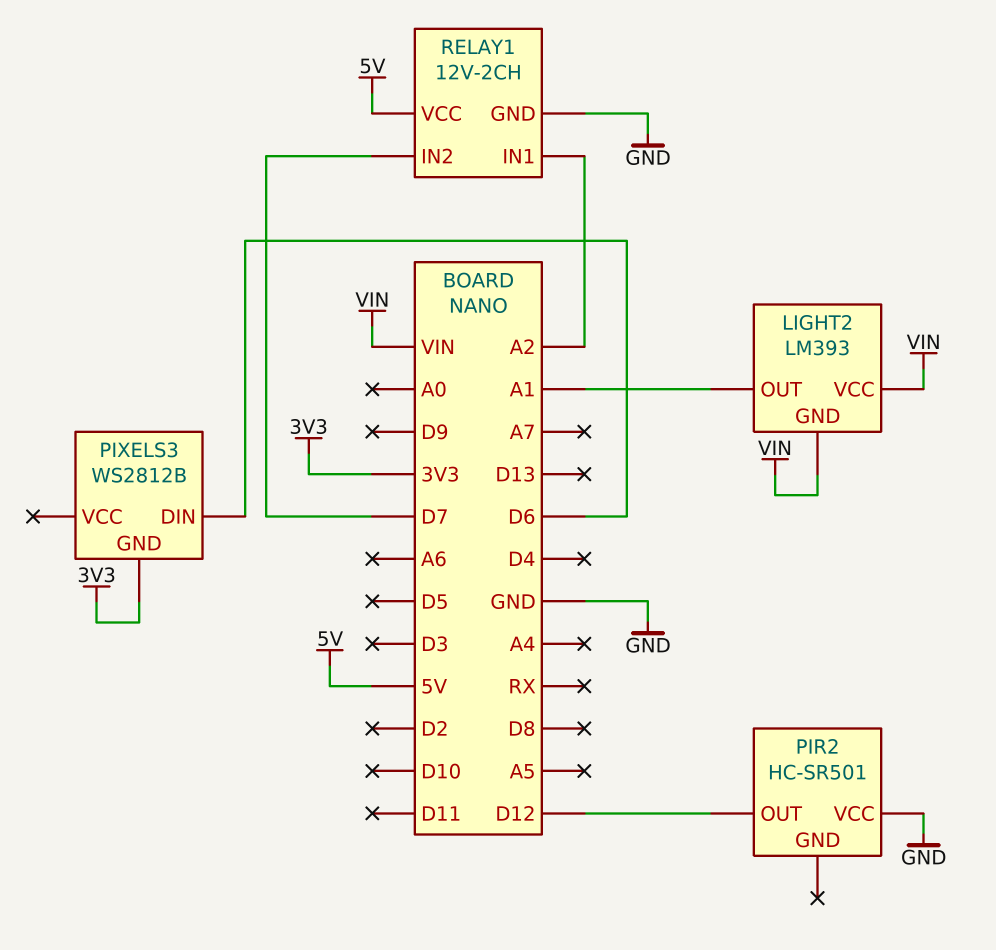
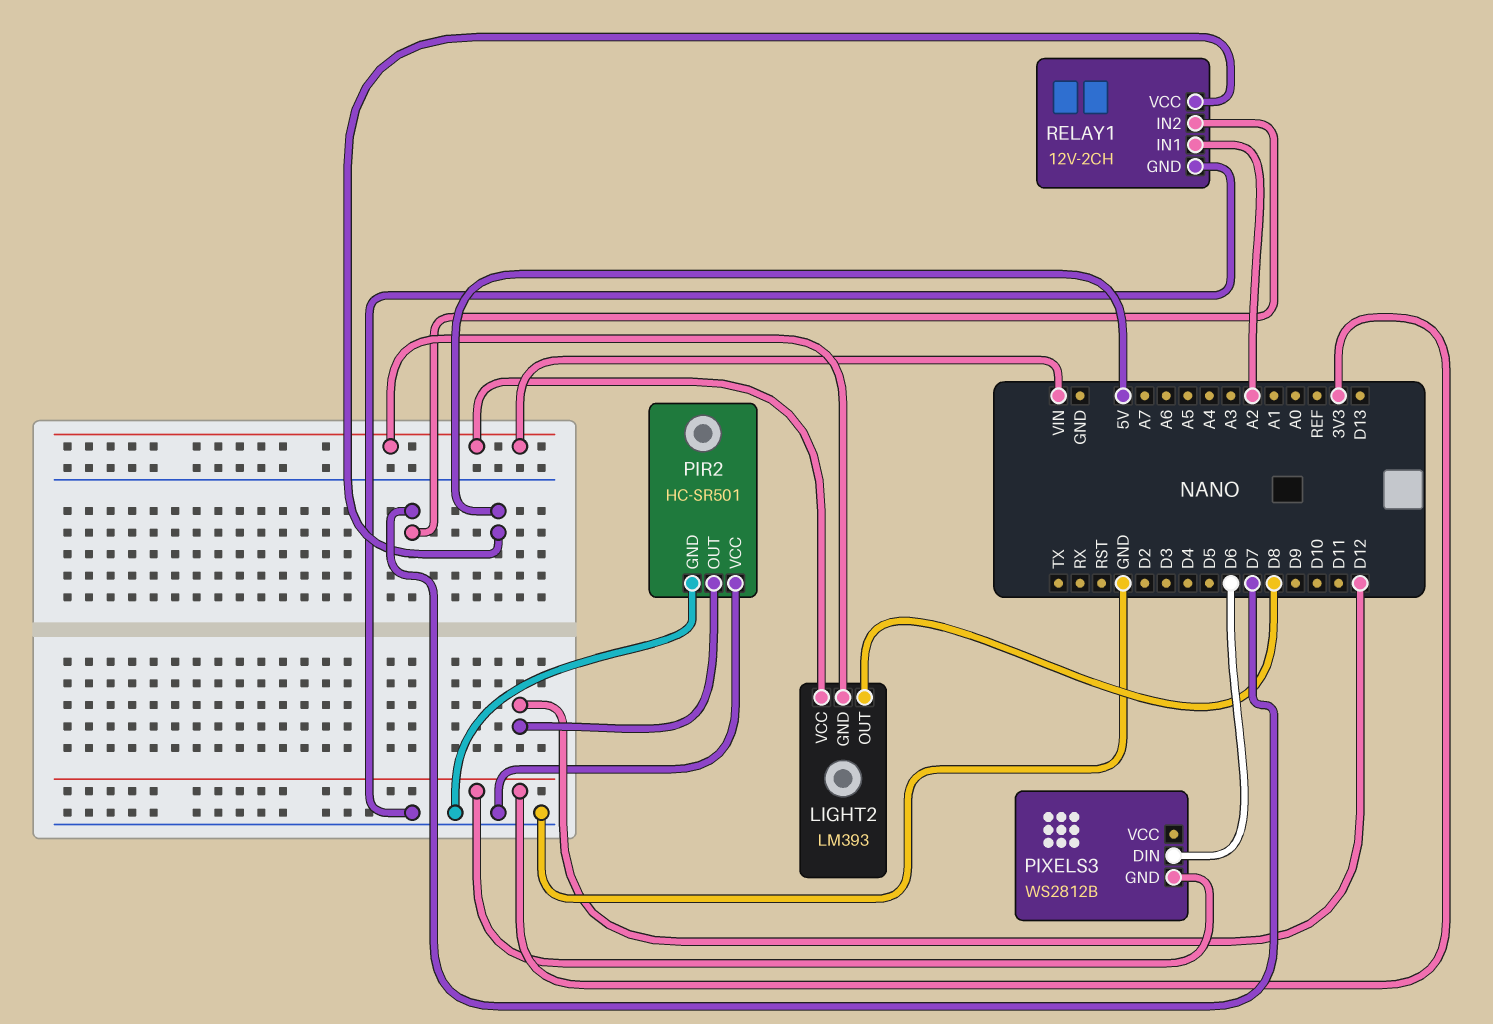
LIGHT2 pin OUT: A1 -> D8
PIR2 pin GND: none -> GND

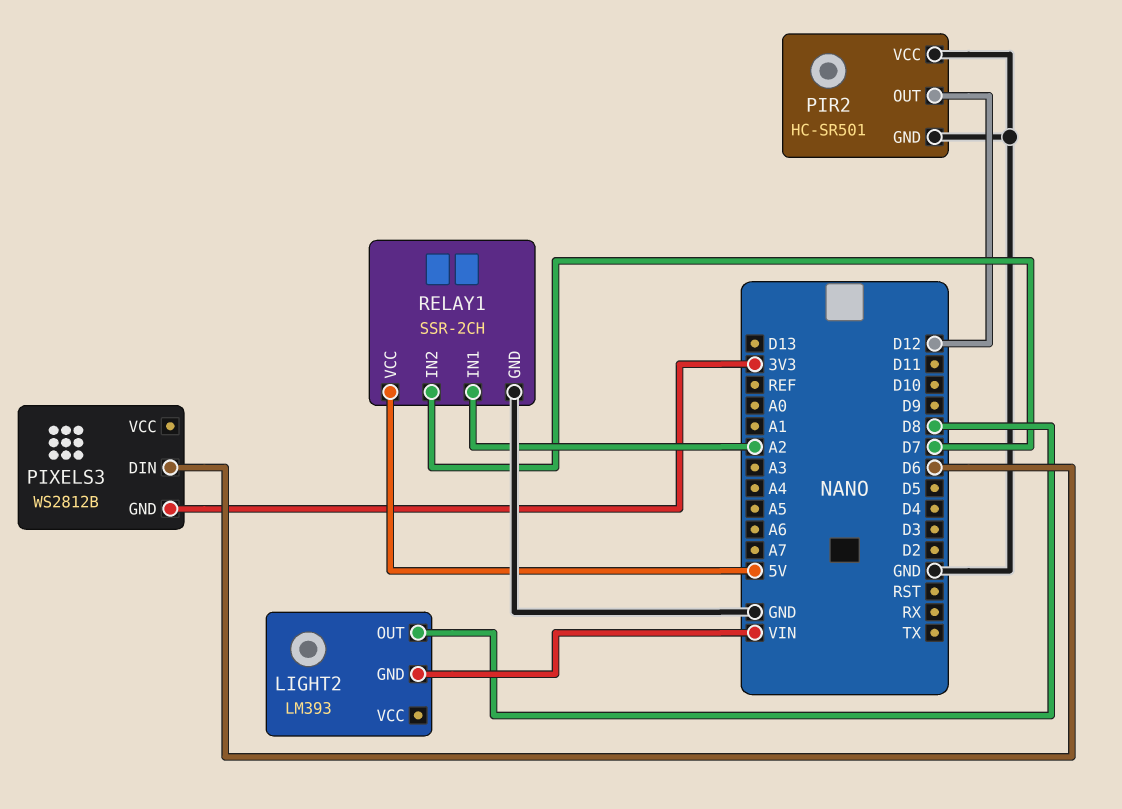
LIGHT2 pin VCC: VIN -> none
RELAY1: 12V-2CH -> SSR-2CH

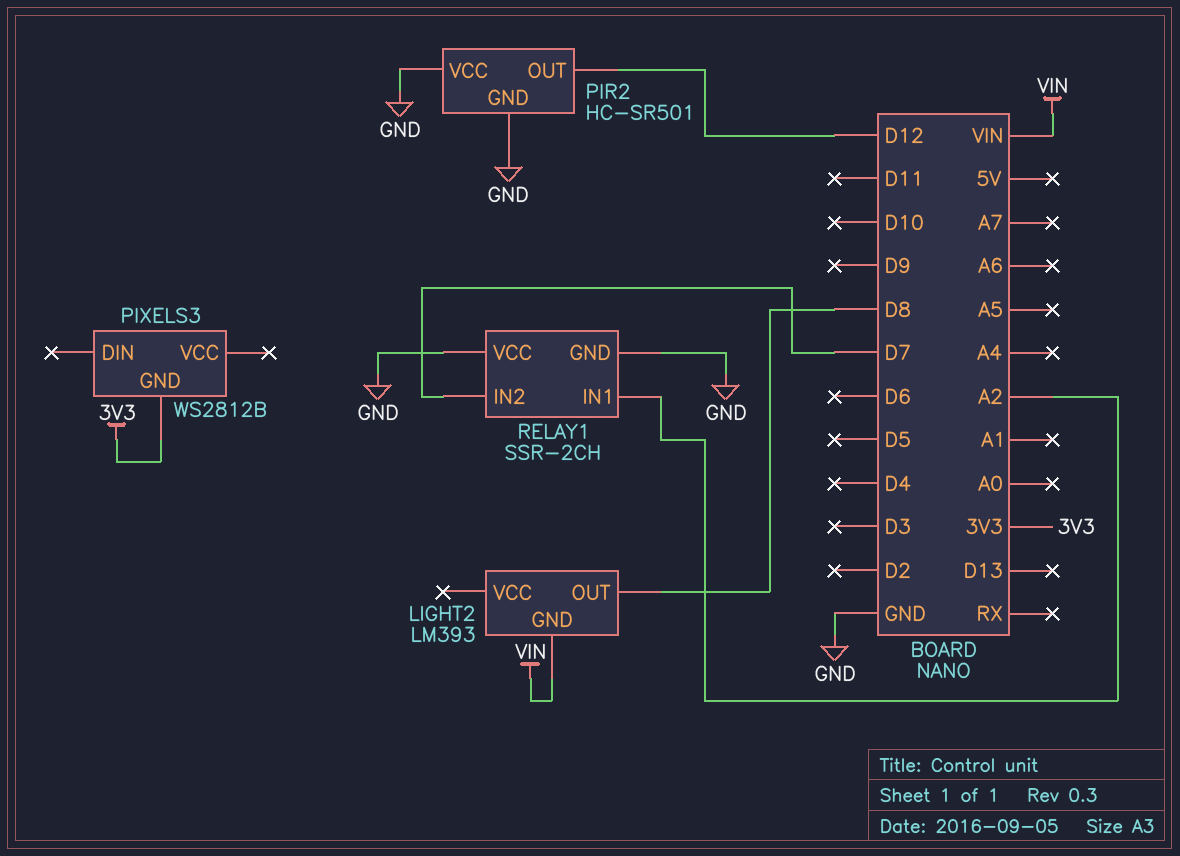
PIXELS3 pin DIN: D6 -> none
RELAY1 pin VCC: 5V -> GND

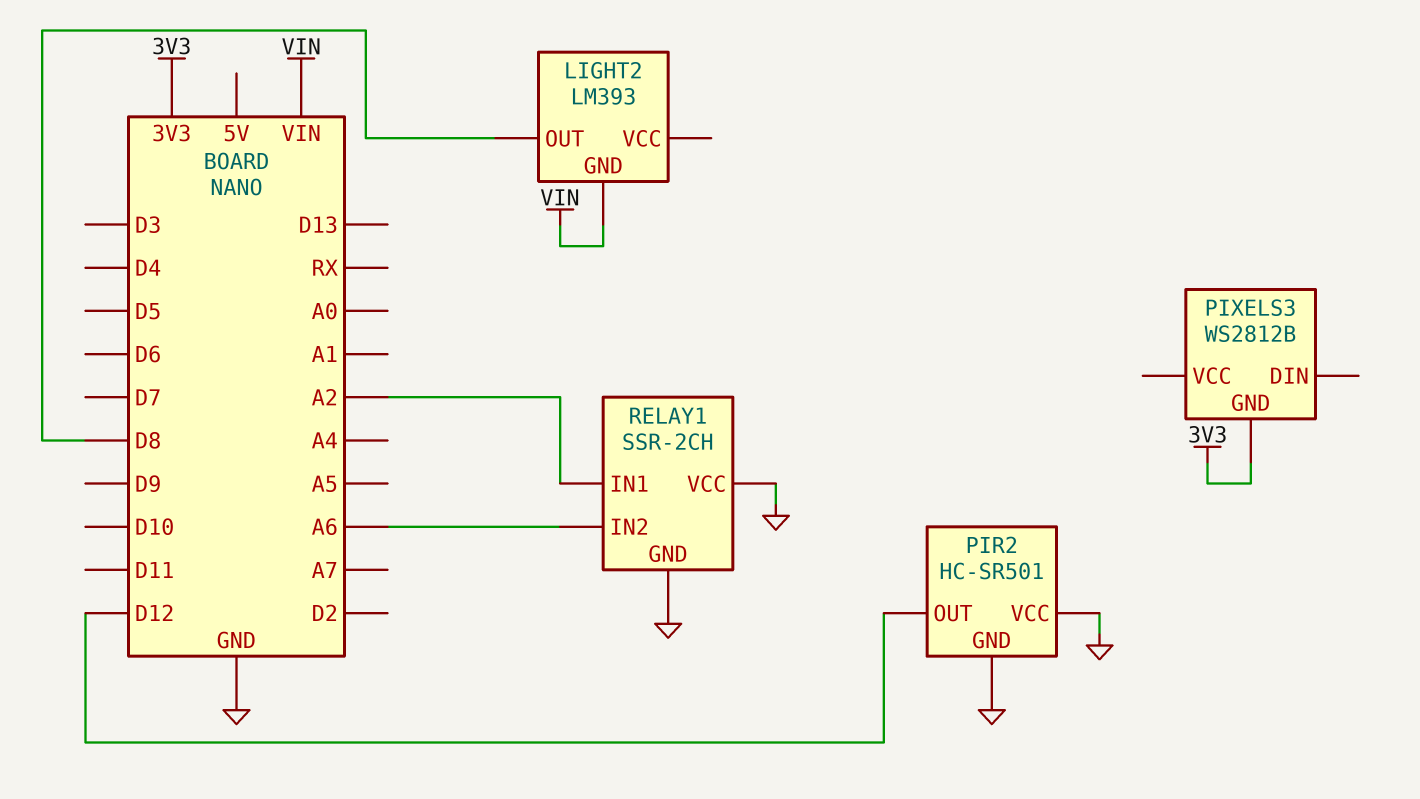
RELAY1 pin IN2: D7 -> A6

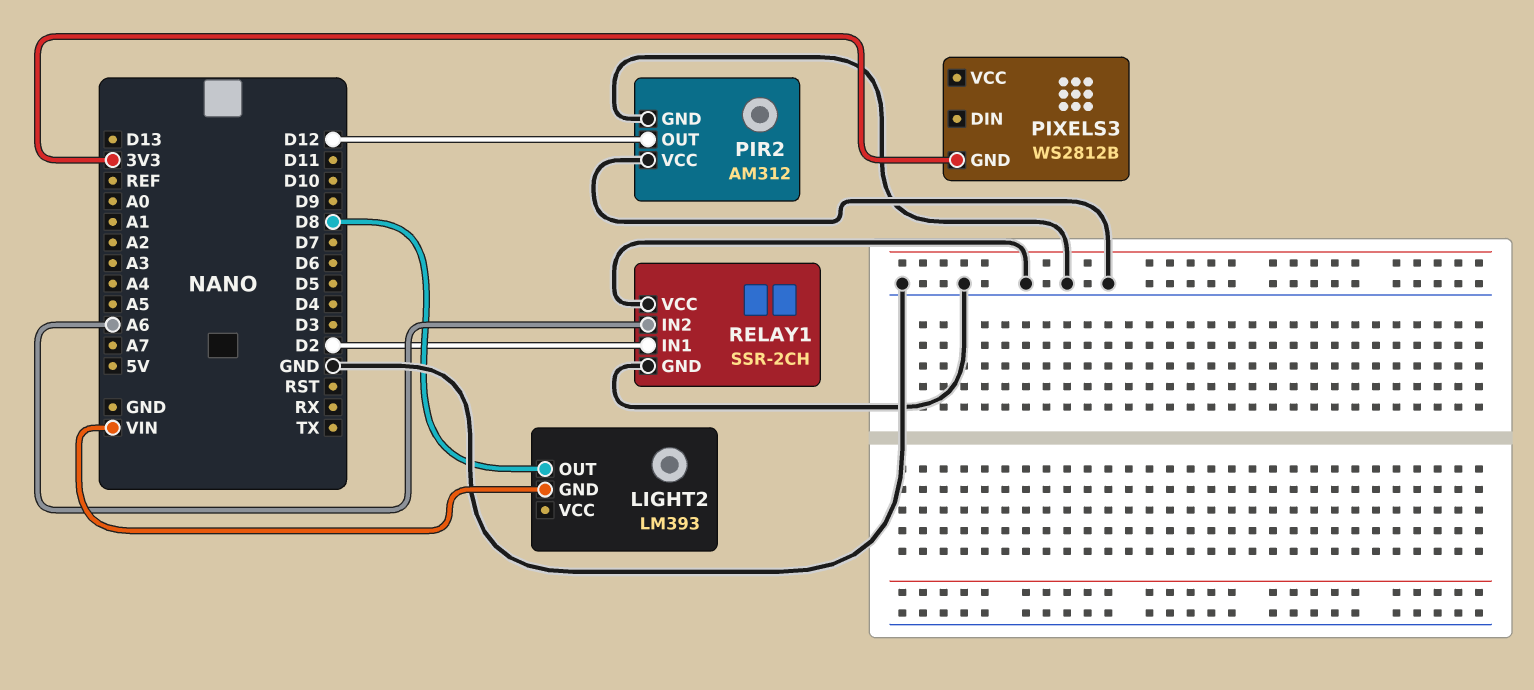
PIR2: HC-SR501 -> AM312
RELAY1 pin IN1: A2 -> D2

